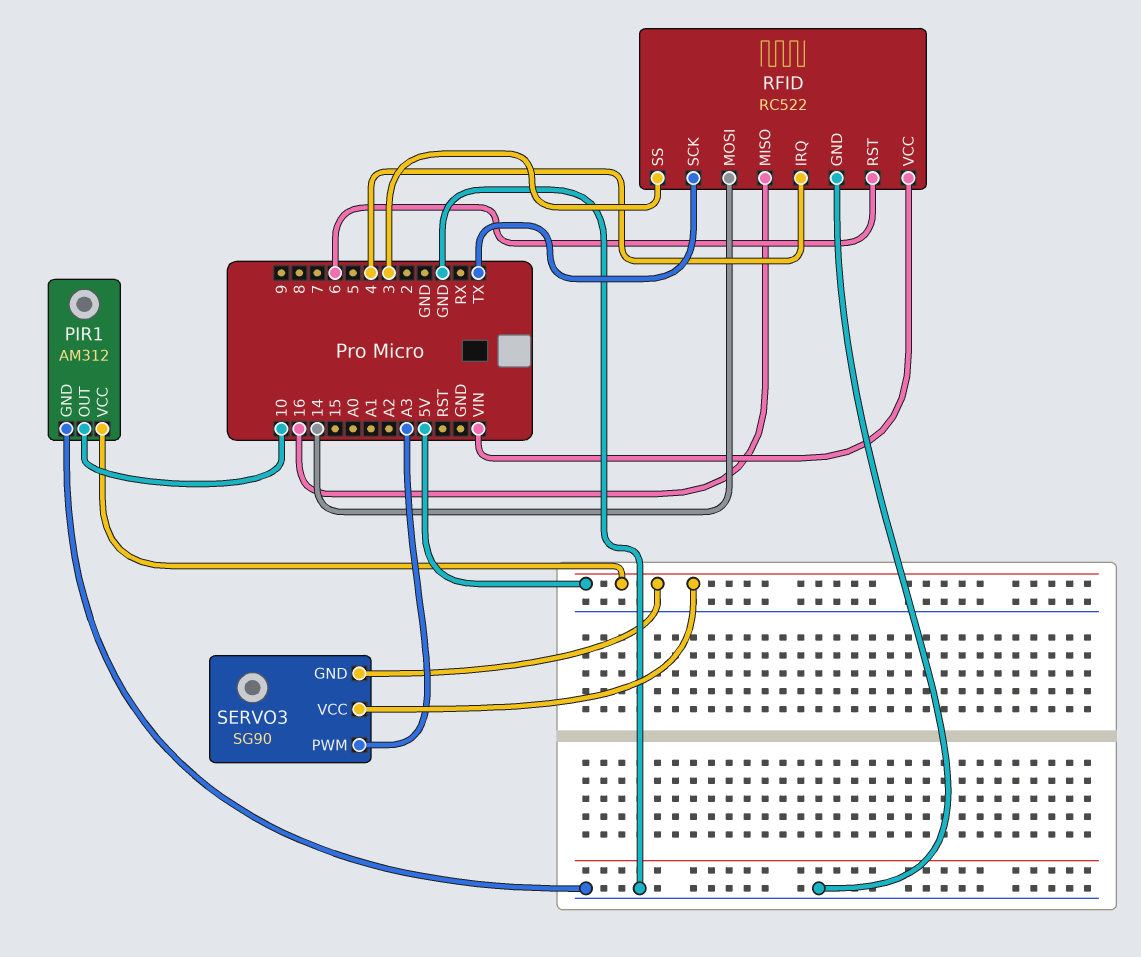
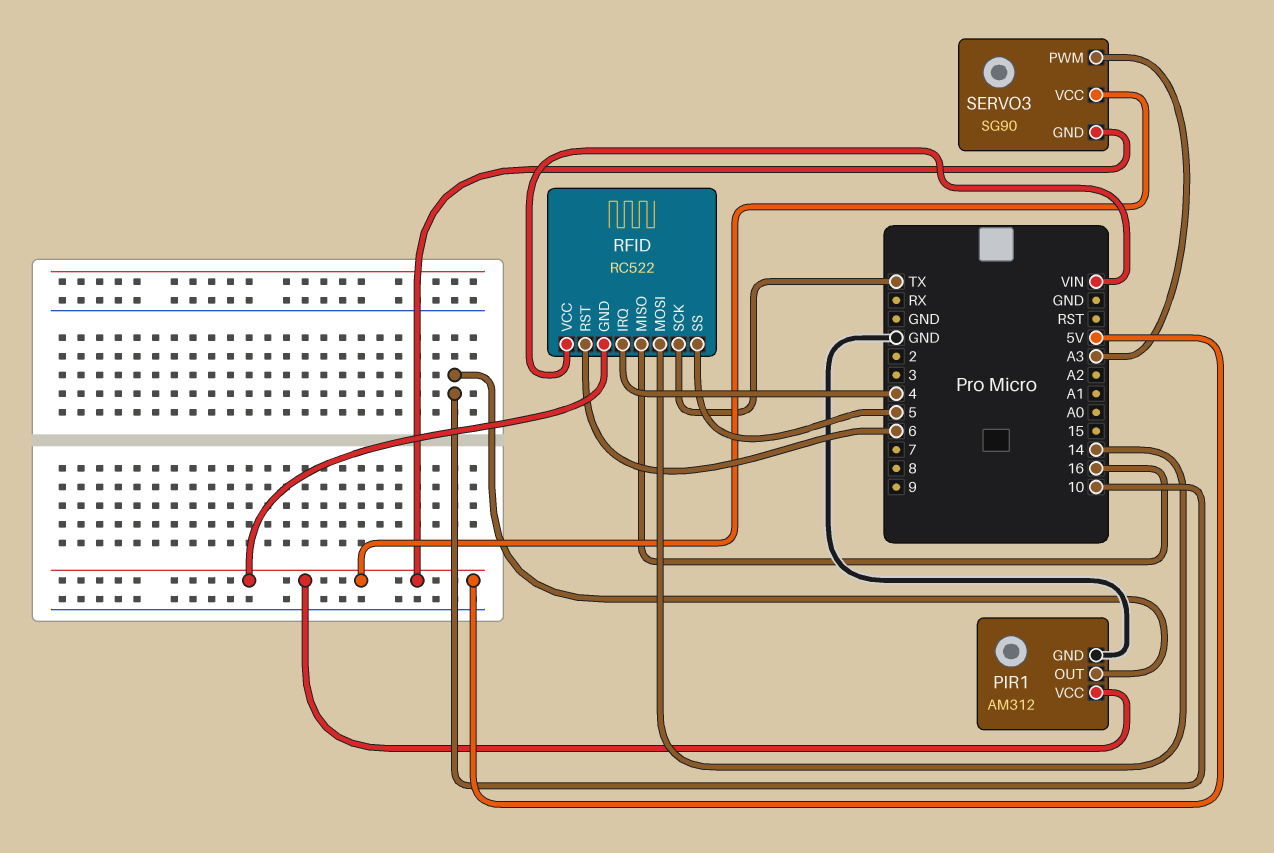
RFID pin GND: GND -> 5V
RFID pin SS: 3 -> 5

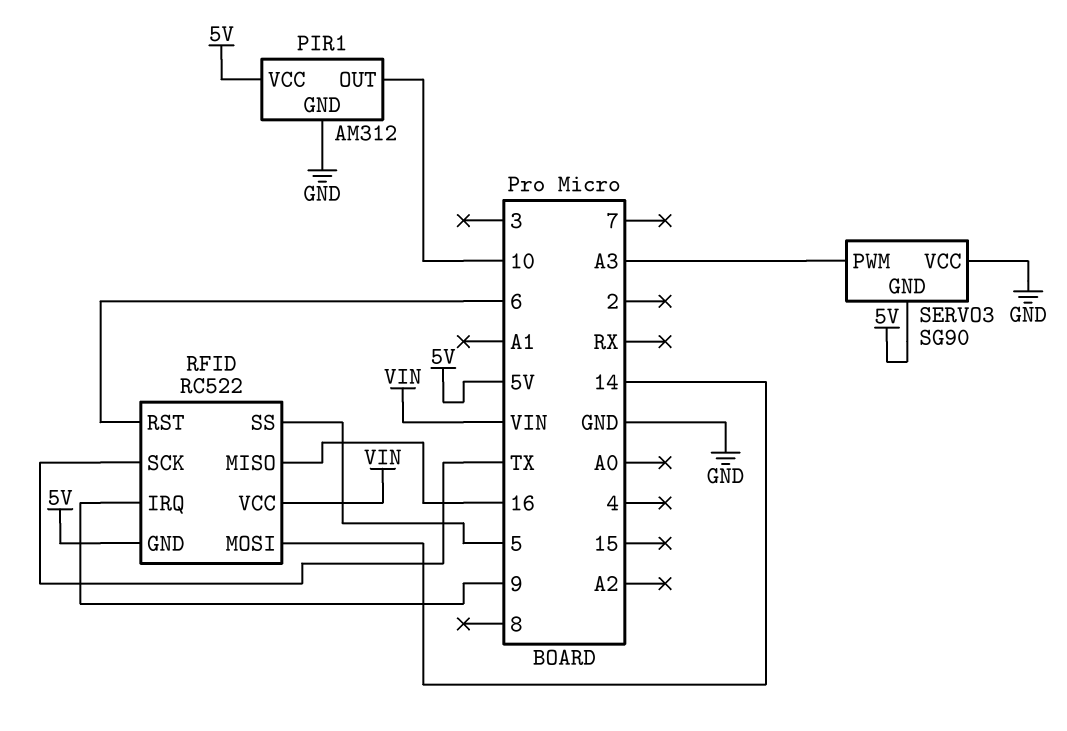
RFID pin IRQ: 4 -> 9
SERVO3 pin VCC: 5V -> GND

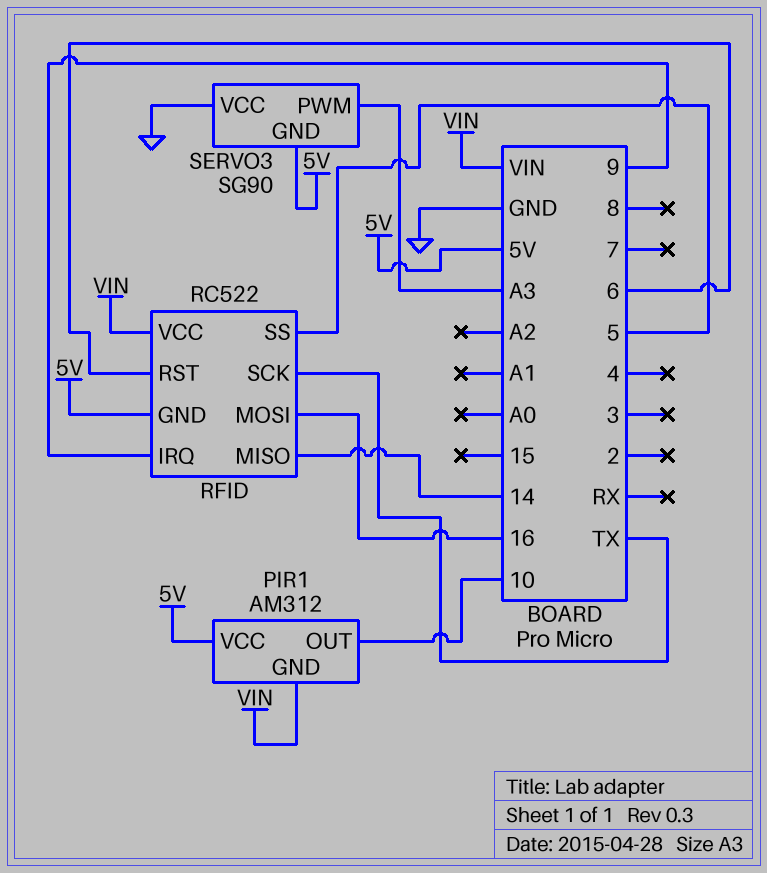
PIR1 pin GND: GND -> VIN
RFID pin MISO: 16 -> 14
RFID pin MOSI: 14 -> 16

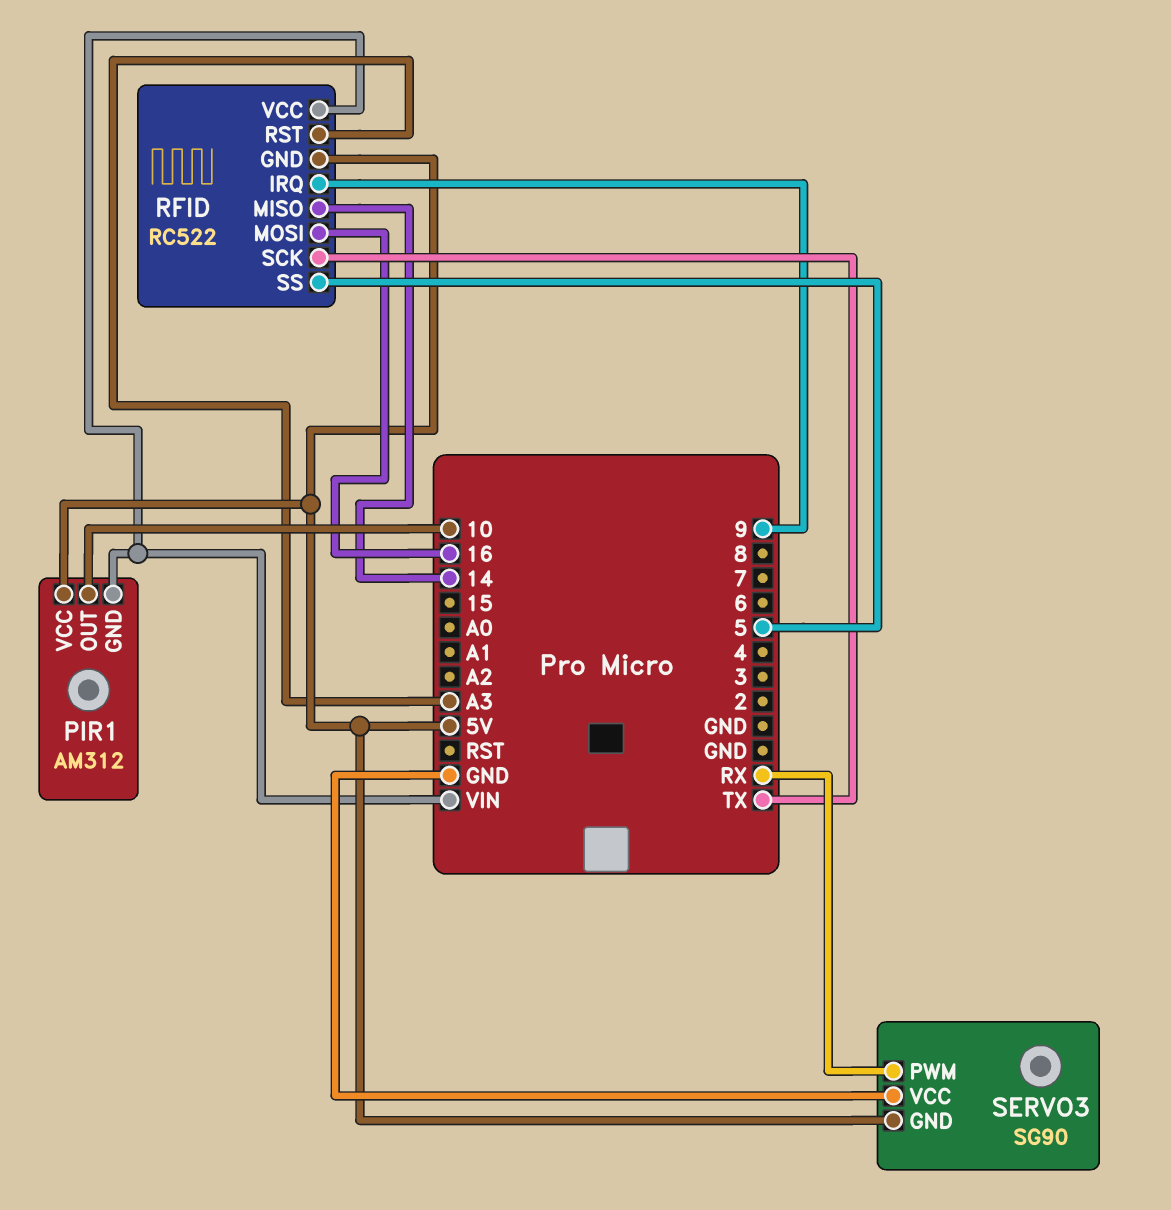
RFID pin RST: 6 -> A3
SERVO3 pin PWM: A3 -> RX

